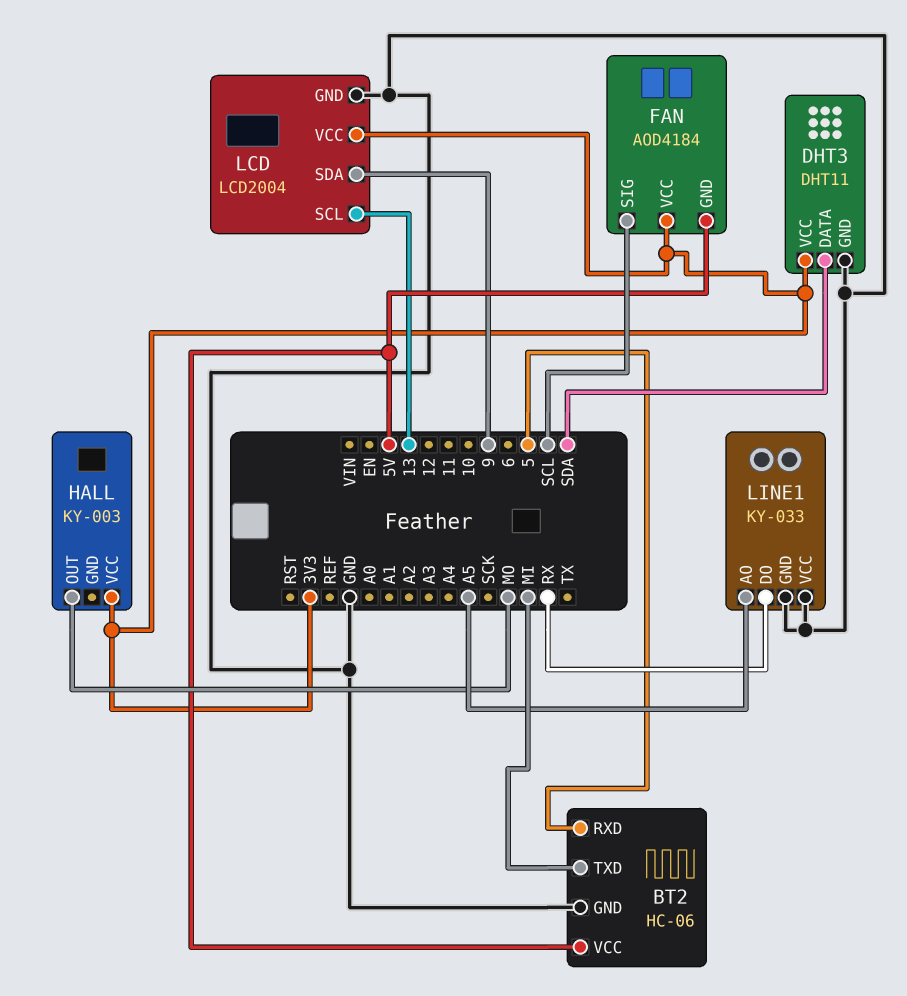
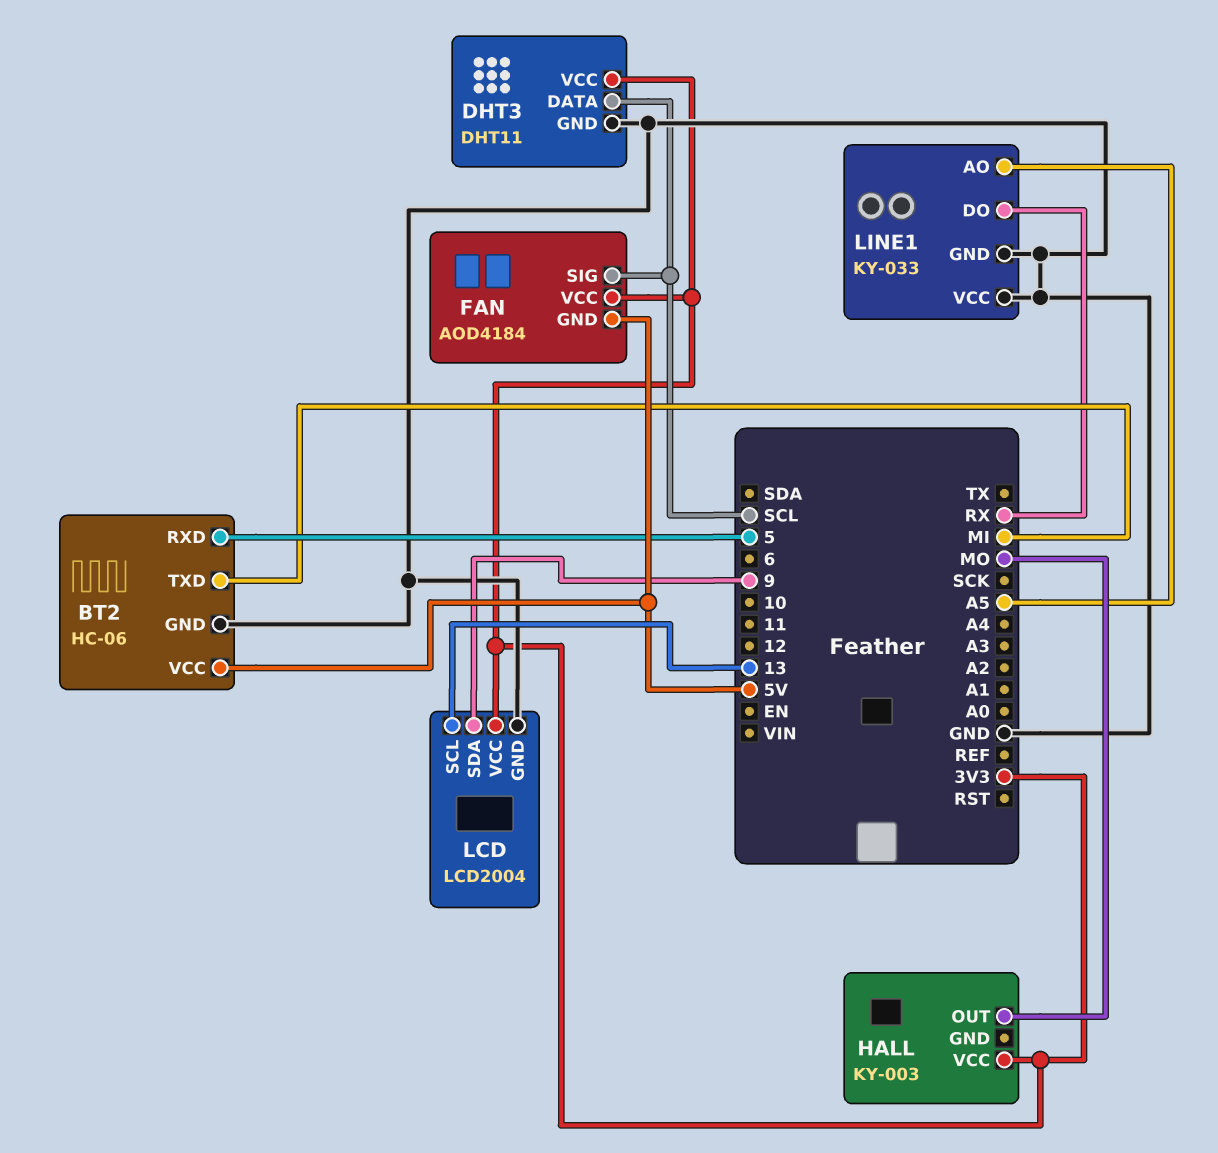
DHT3 pin DATA: SDA -> SCL

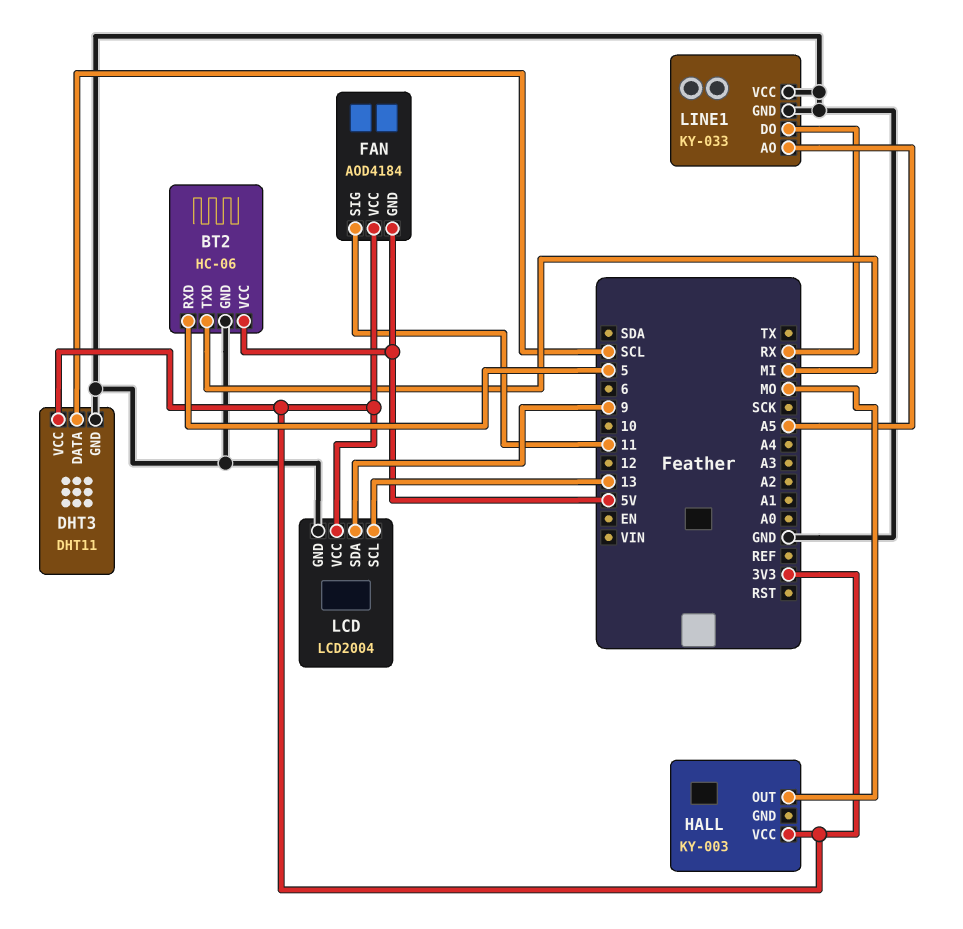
FAN pin SIG: SCL -> 11

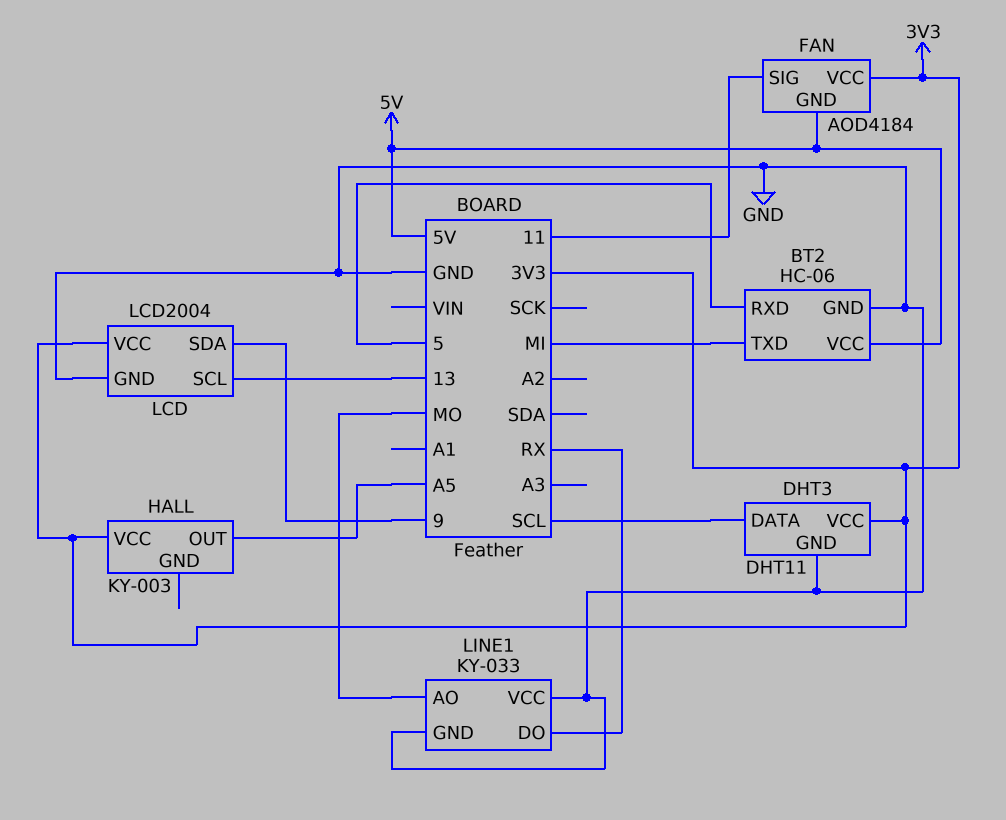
HALL pin OUT: MO -> A5
LINE1 pin AO: A5 -> MO

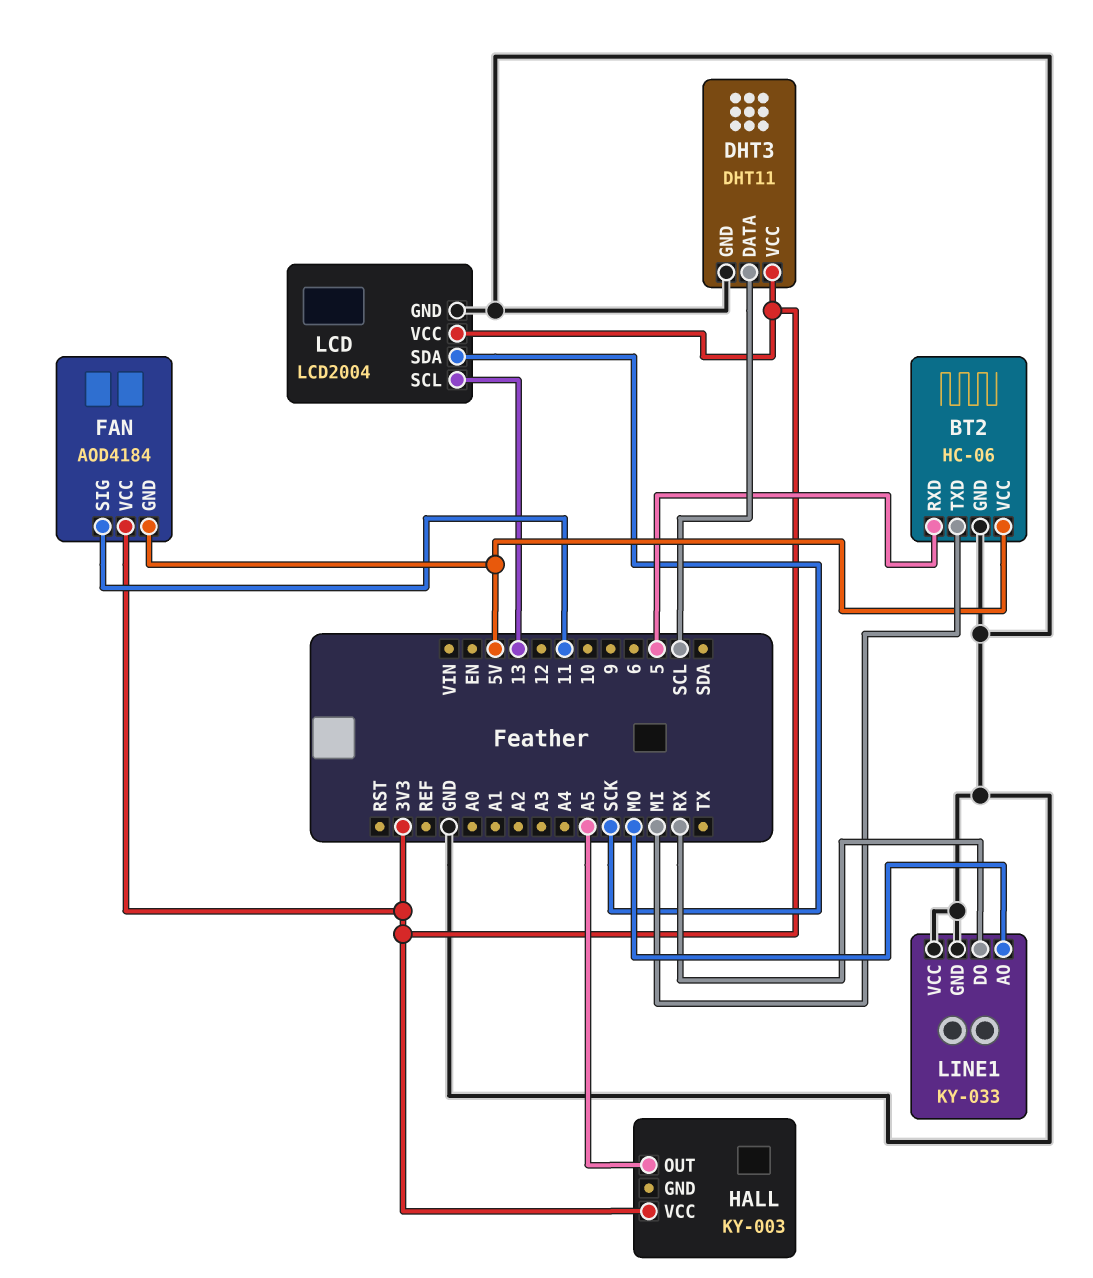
LCD pin SDA: 9 -> SCK

